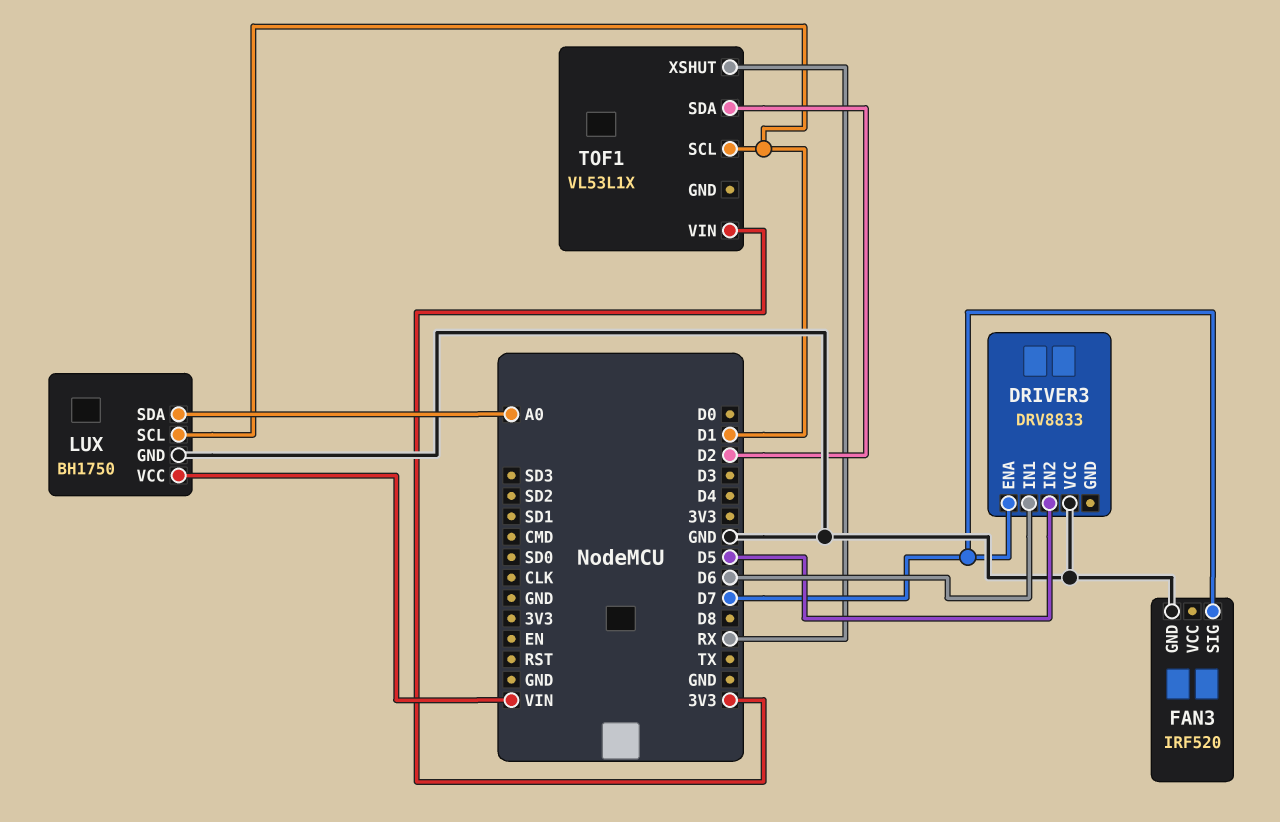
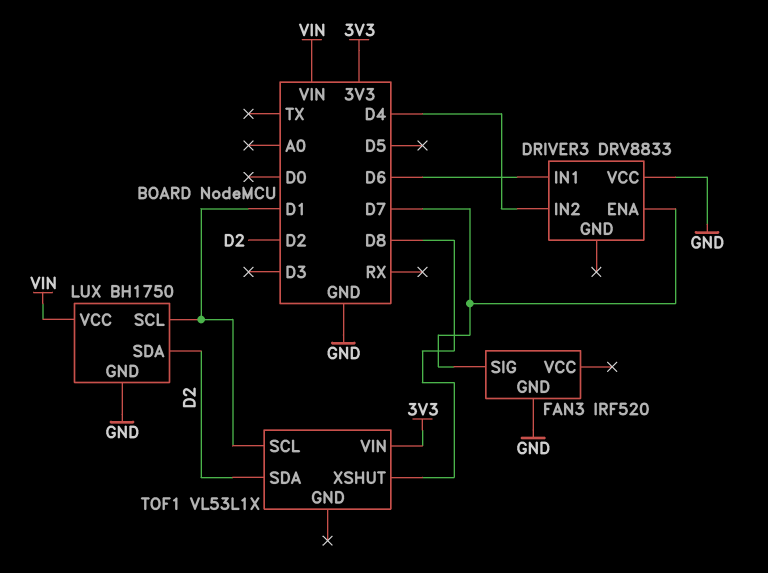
DRIVER3 pin IN2: D5 -> D4
LUX pin SDA: A0 -> D2
TOF1 pin XSHUT: RX -> D8

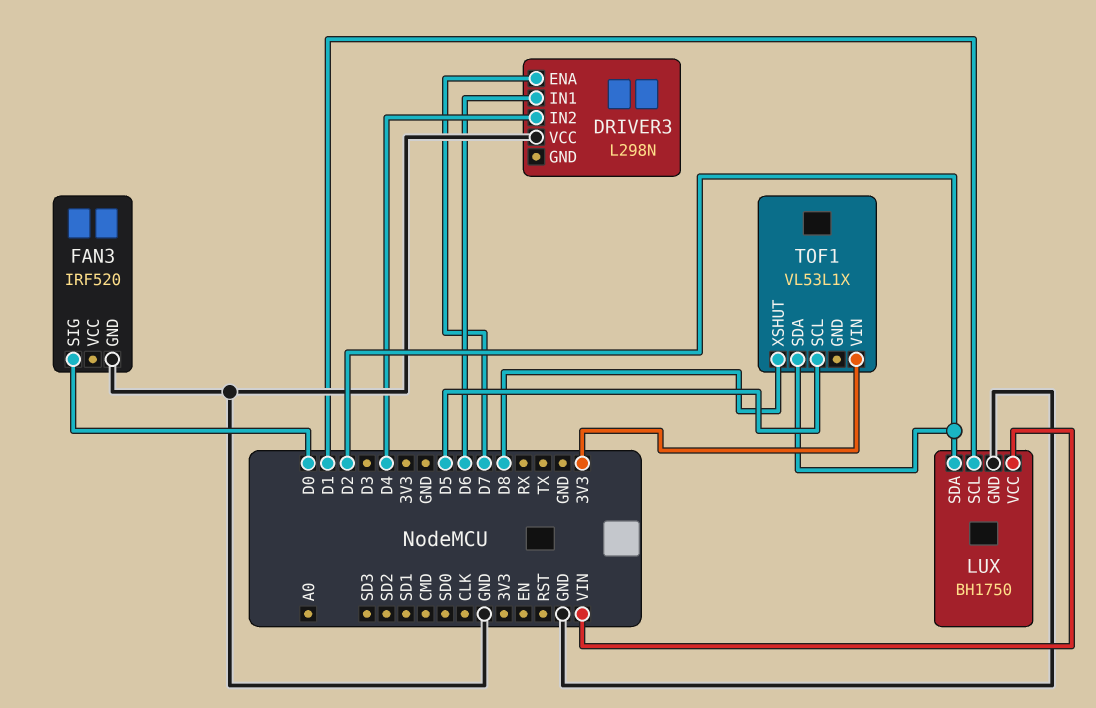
DRIVER3: DRV8833 -> L298N
FAN3 pin SIG: D7 -> D0
TOF1 pin SCL: D1 -> D5

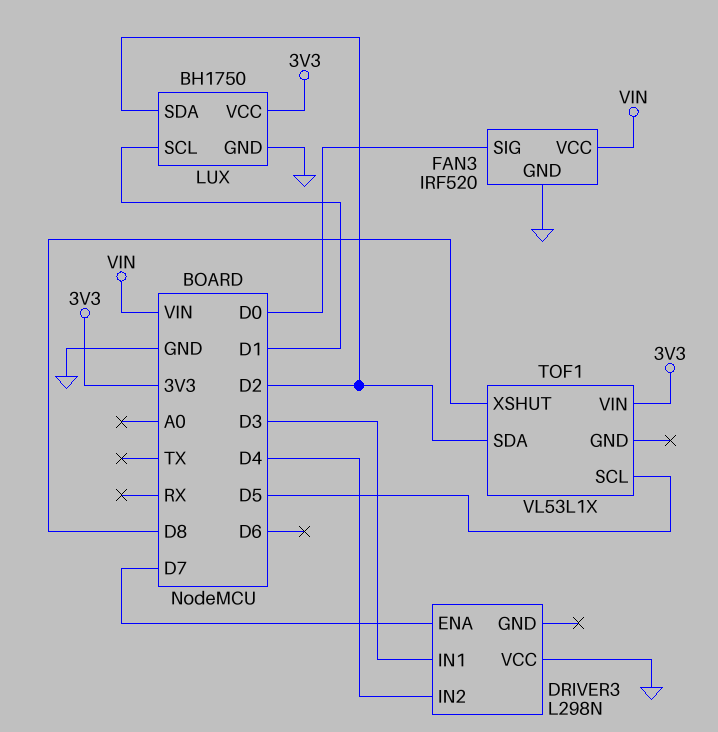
DRIVER3 pin IN1: D6 -> D3
FAN3 pin VCC: none -> VIN
LUX pin VCC: VIN -> 3V3

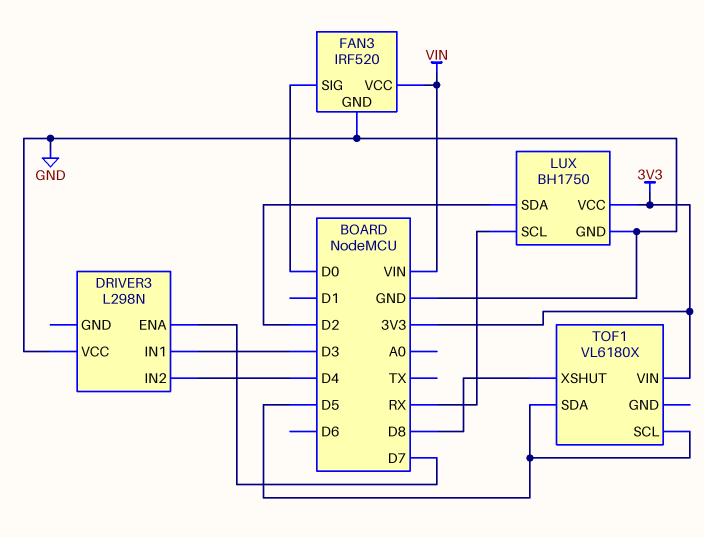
LUX pin SCL: D1 -> RX
TOF1: VL53L1X -> VL6180X
TOF1 pin SDA: D2 -> D5

